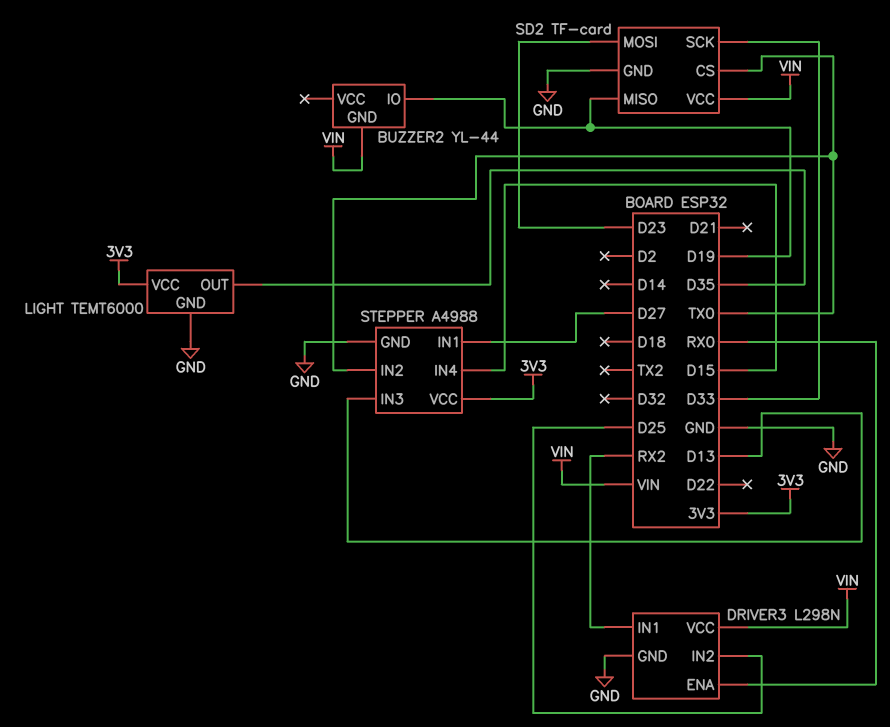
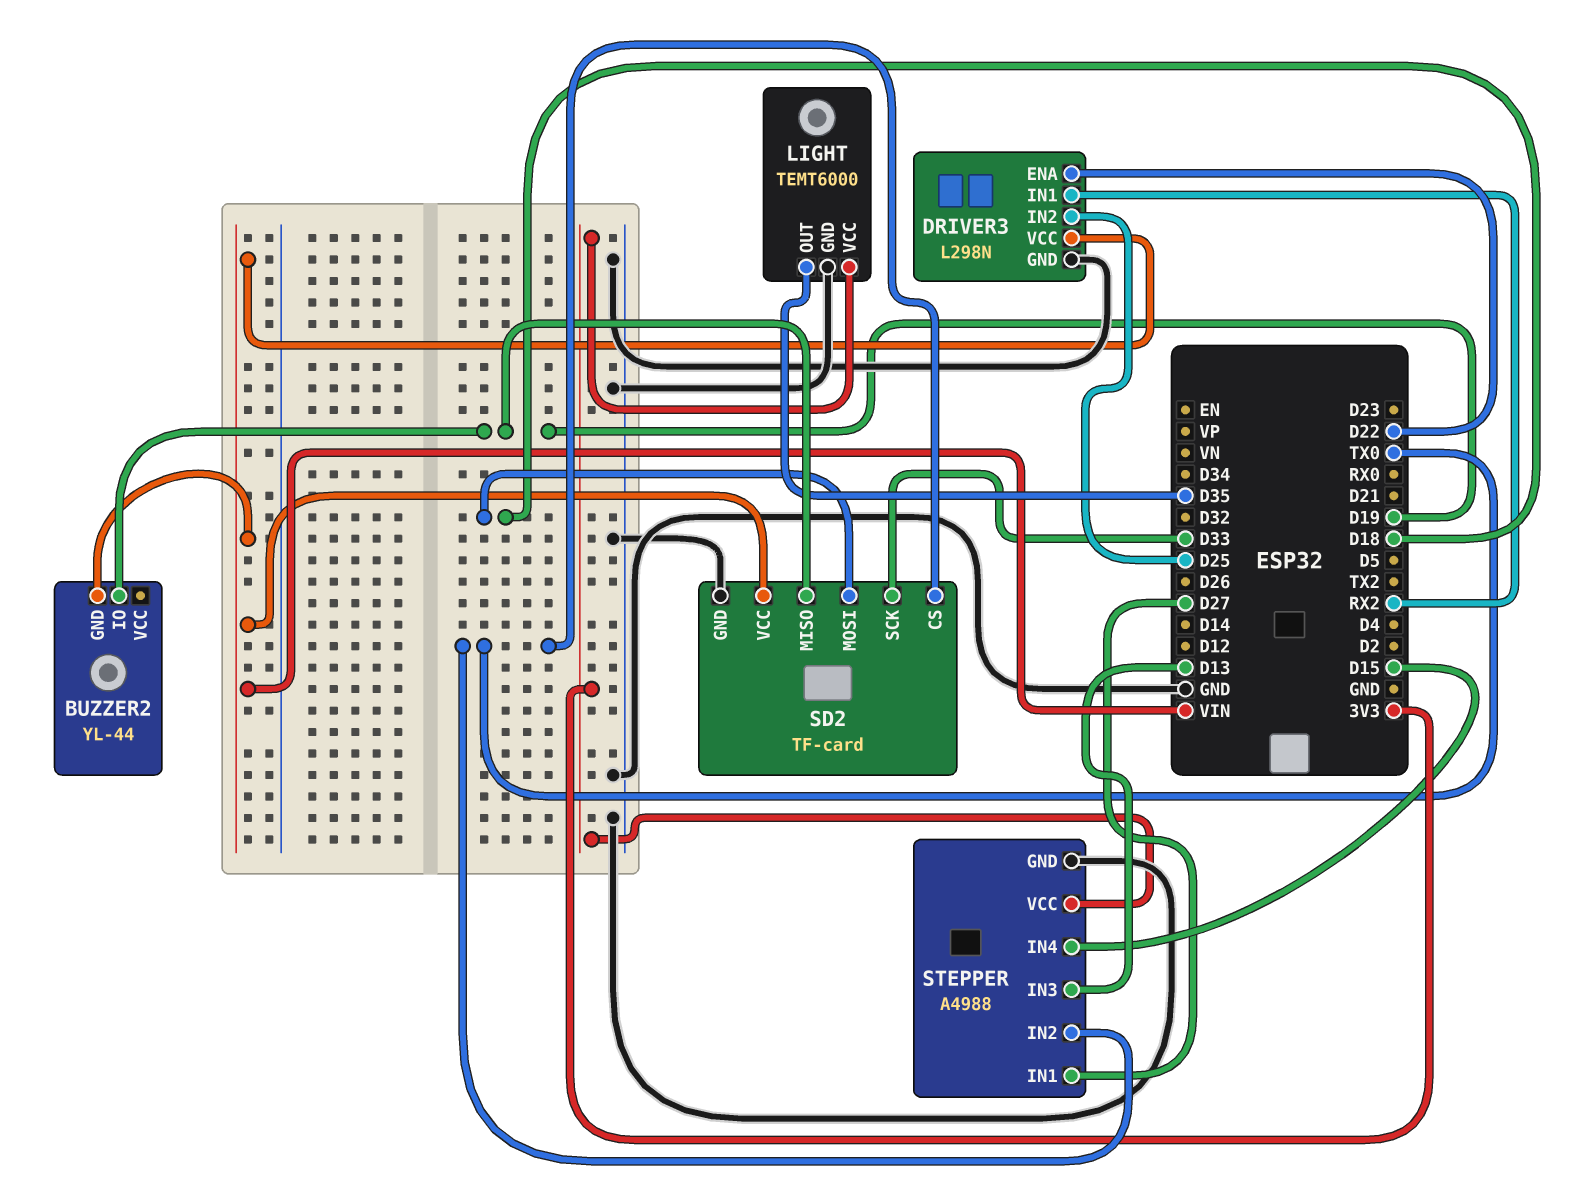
DRIVER3 pin ENA: RX0 -> D22
SD2 pin MOSI: D23 -> D18

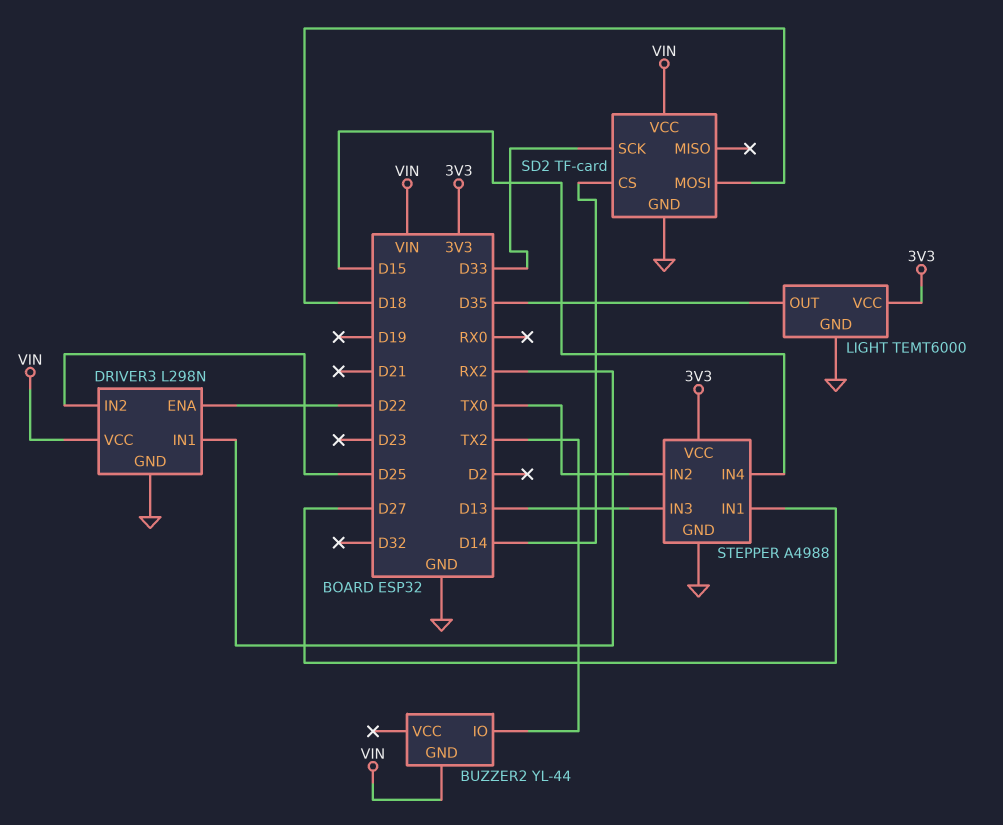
BUZZER2 pin IO: D19 -> TX2
SD2 pin CS: TX0 -> D14
SD2 pin MISO: D19 -> none

